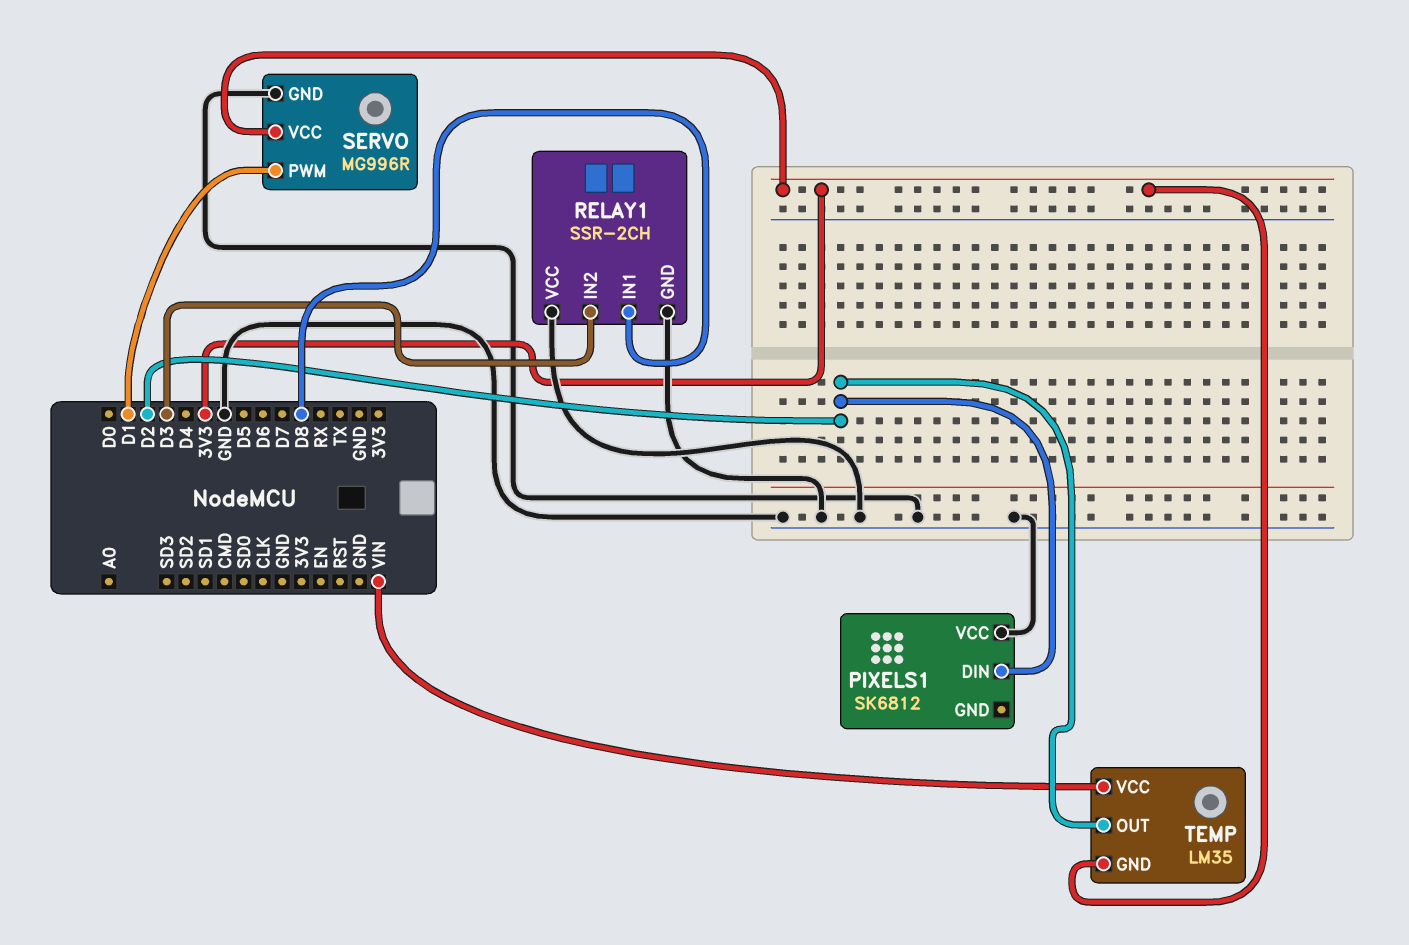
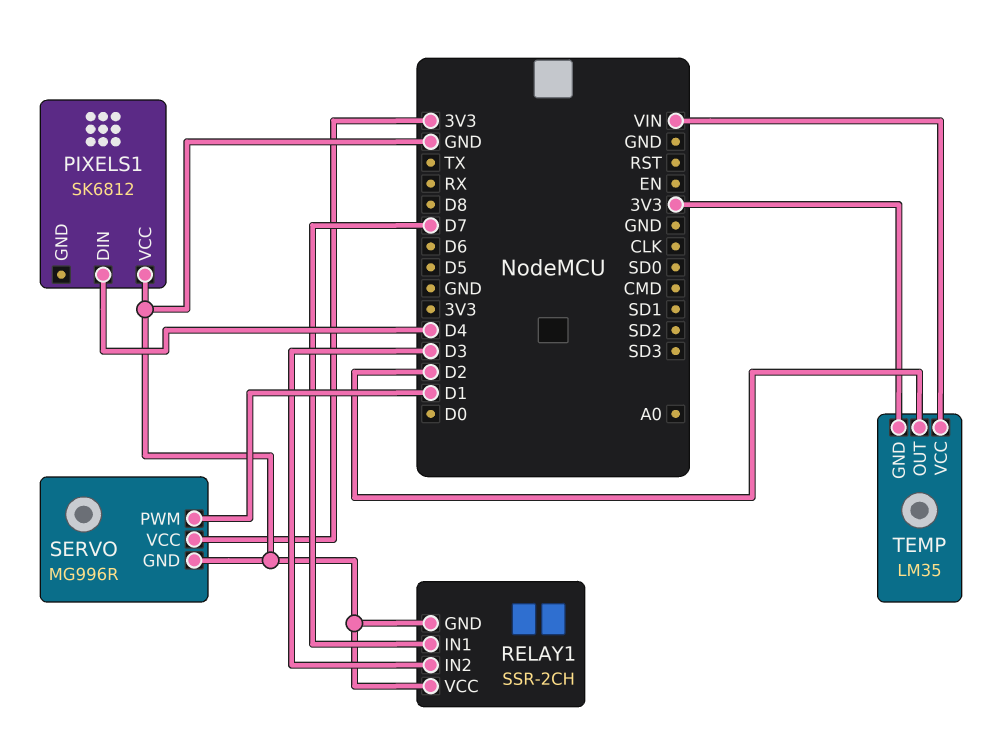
PIXELS1 pin DIN: D2 -> D4
RELAY1 pin IN1: D8 -> D7

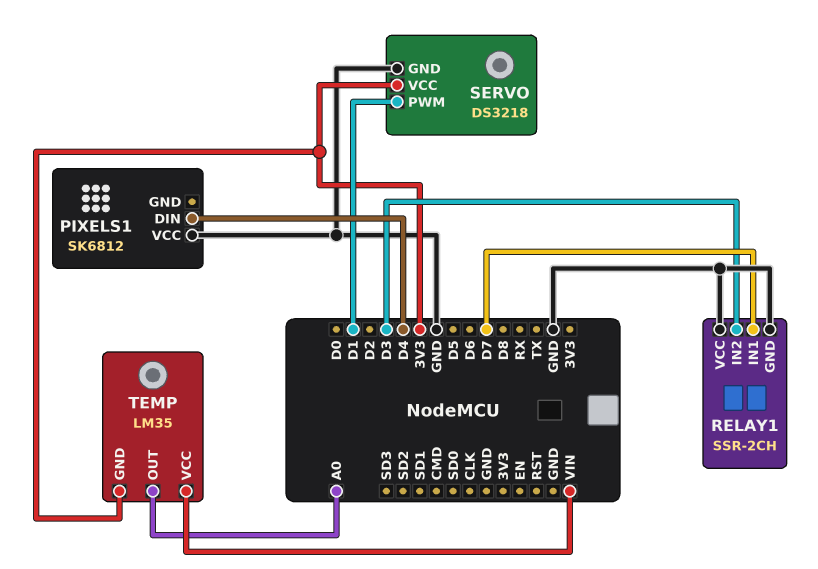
SERVO: MG996R -> DS3218
TEMP pin OUT: D2 -> A0

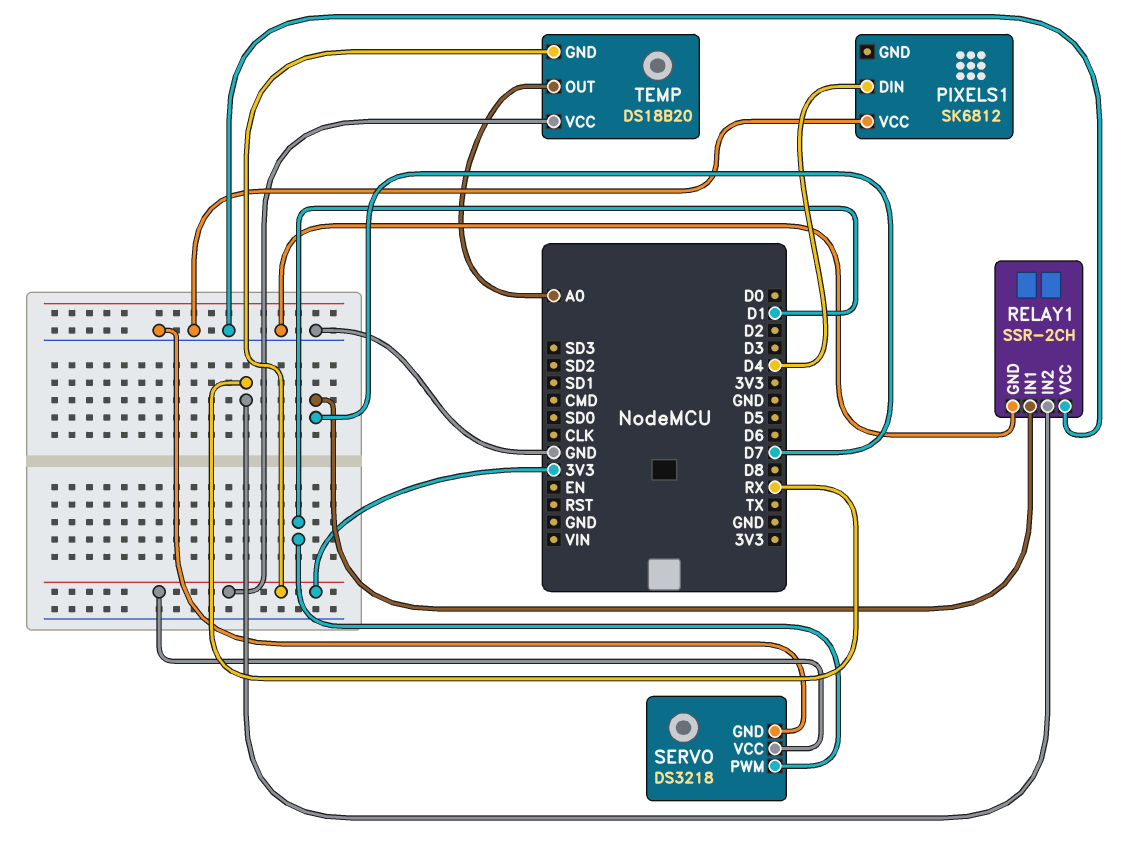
RELAY1 pin IN2: D3 -> RX
TEMP: LM35 -> DS18B20
TEMP pin VCC: VIN -> 3V3

